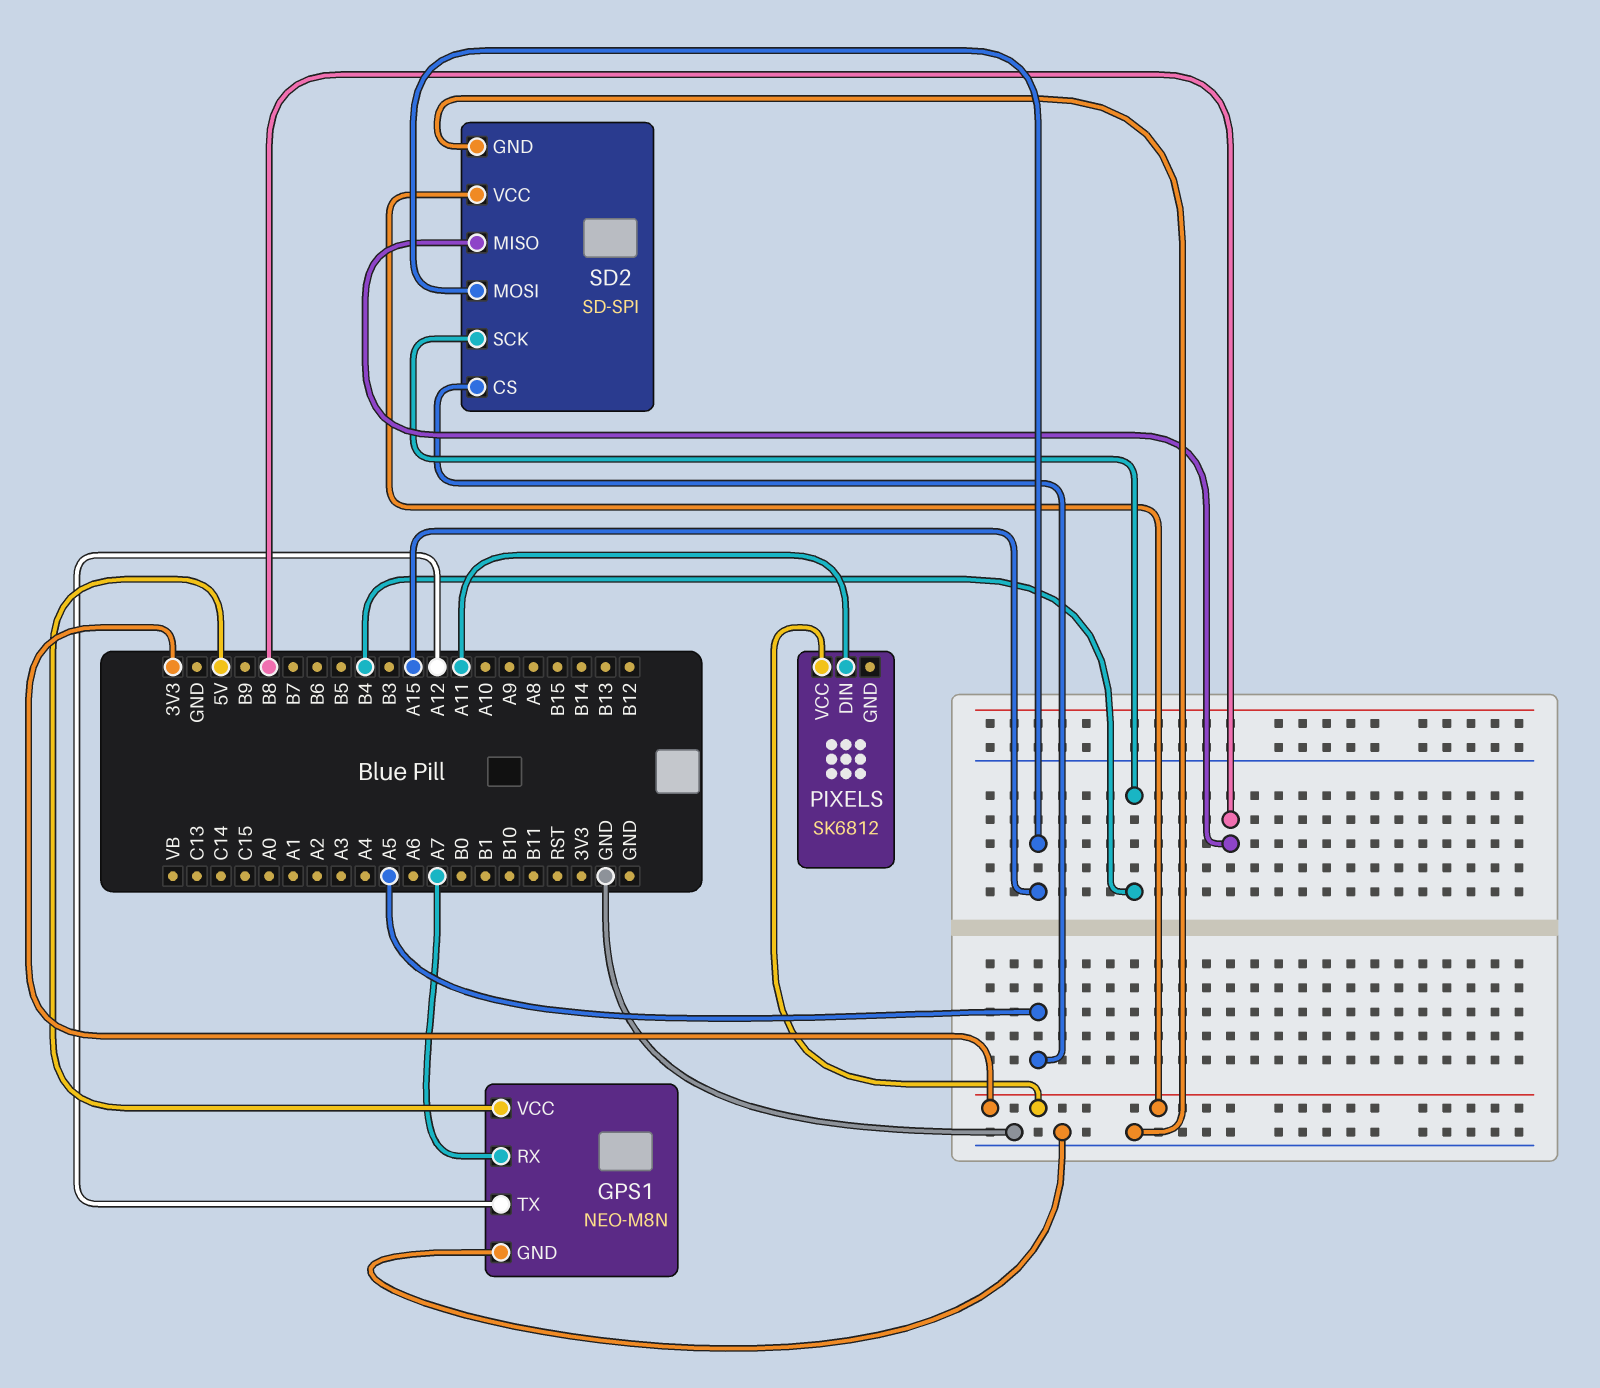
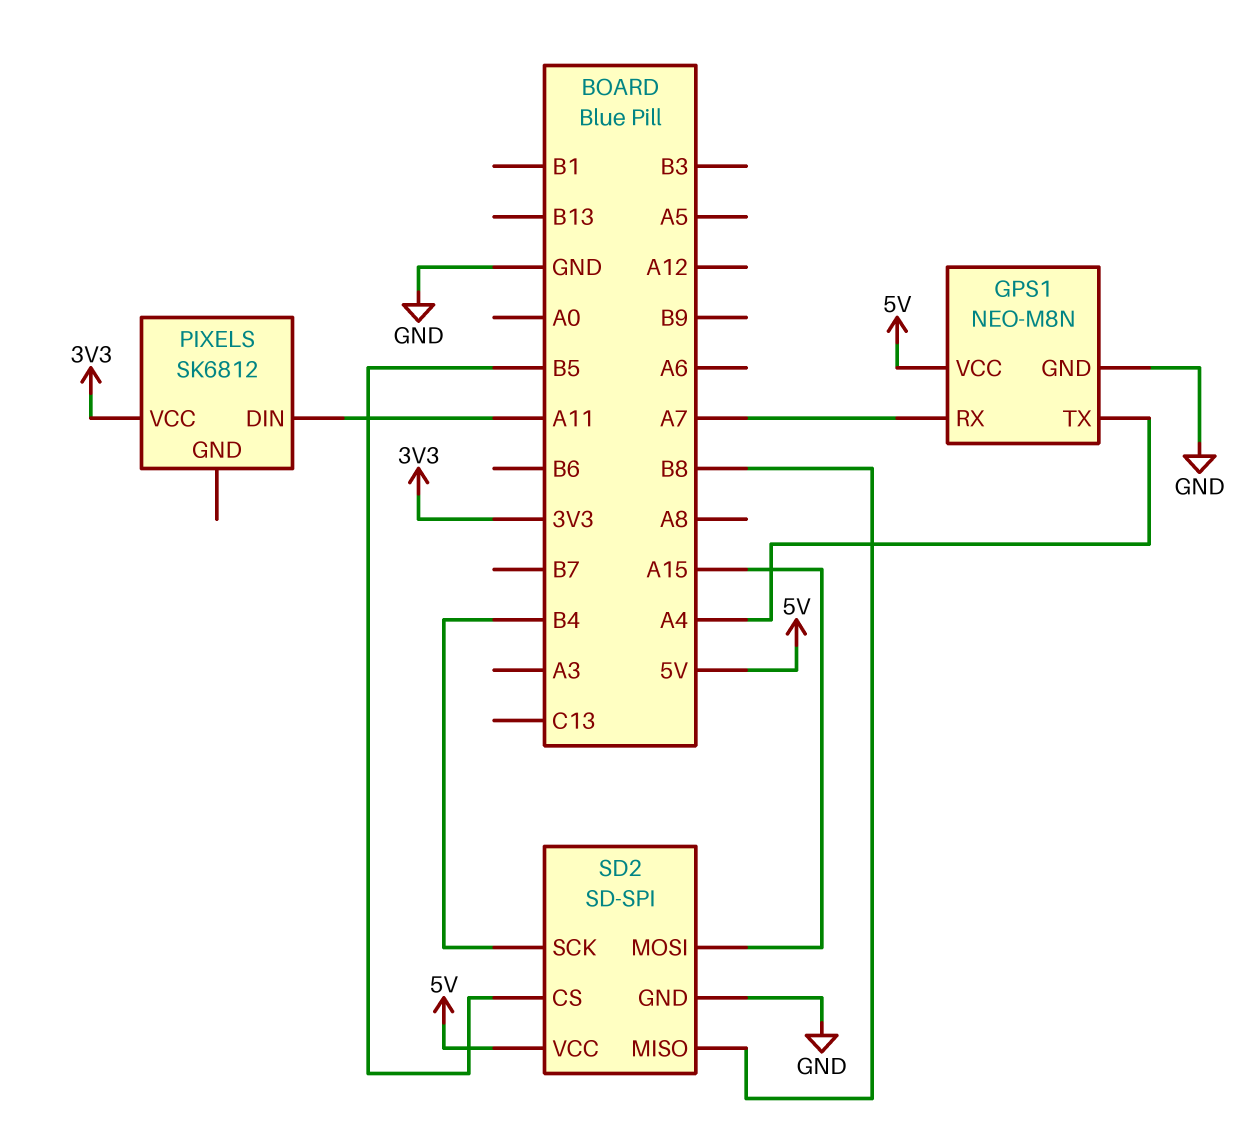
GPS1 pin TX: A12 -> A4
SD2 pin CS: A5 -> B5
SD2 pin VCC: 3V3 -> 5V

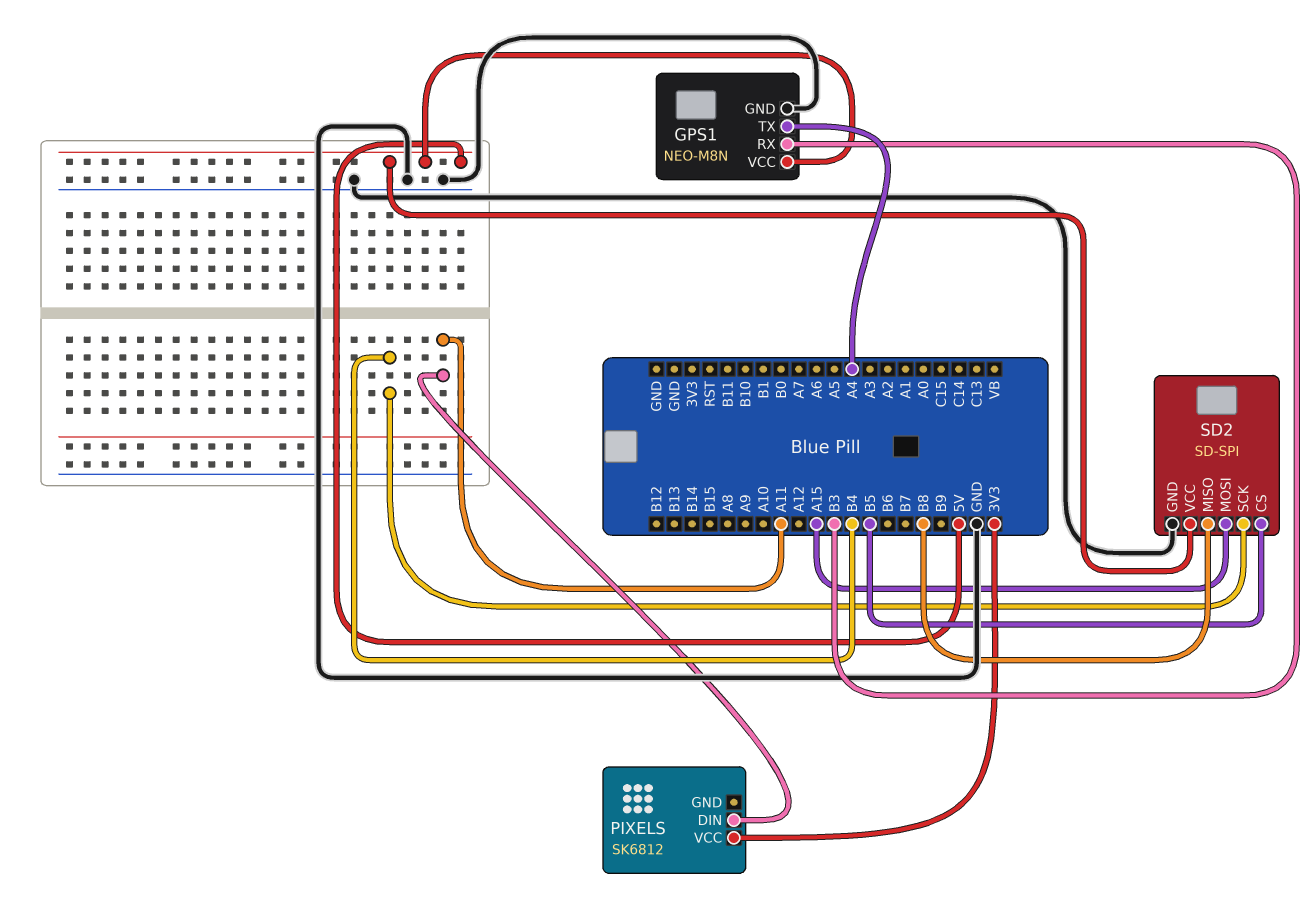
GPS1 pin RX: A7 -> B3

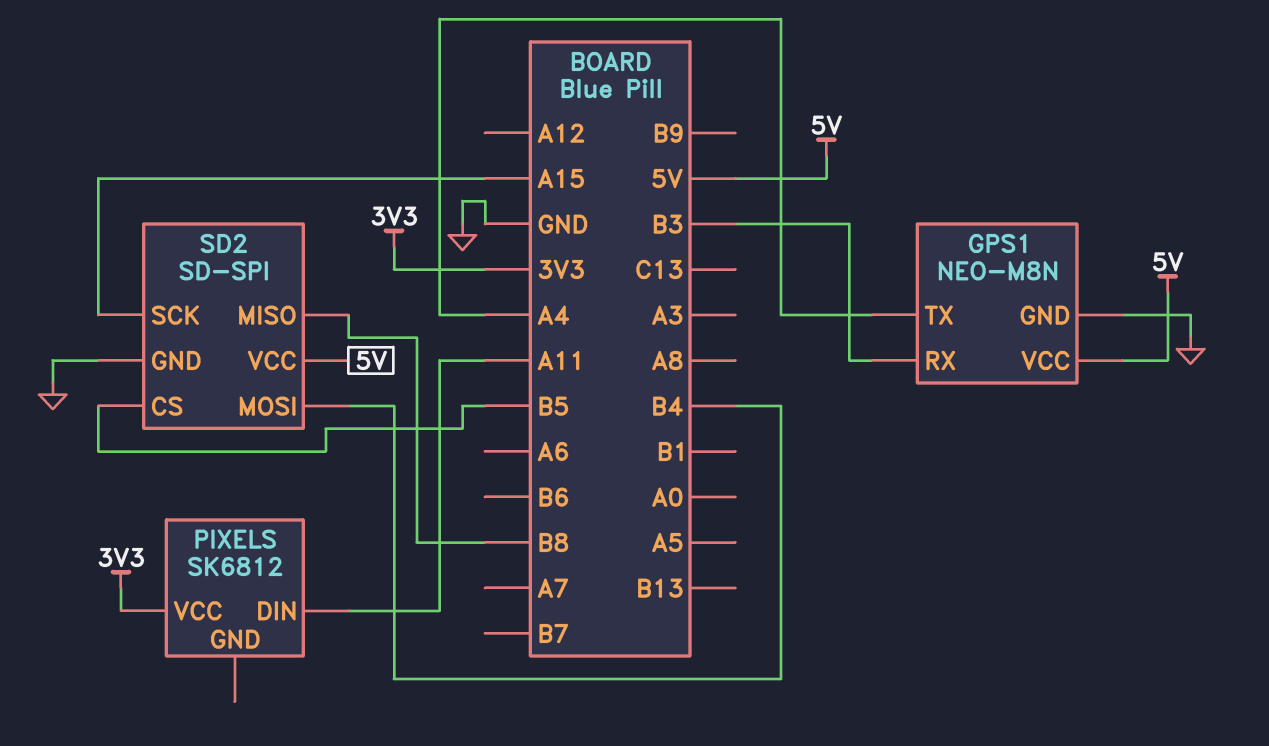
SD2 pin MOSI: A15 -> B4
SD2 pin SCK: B4 -> A15

